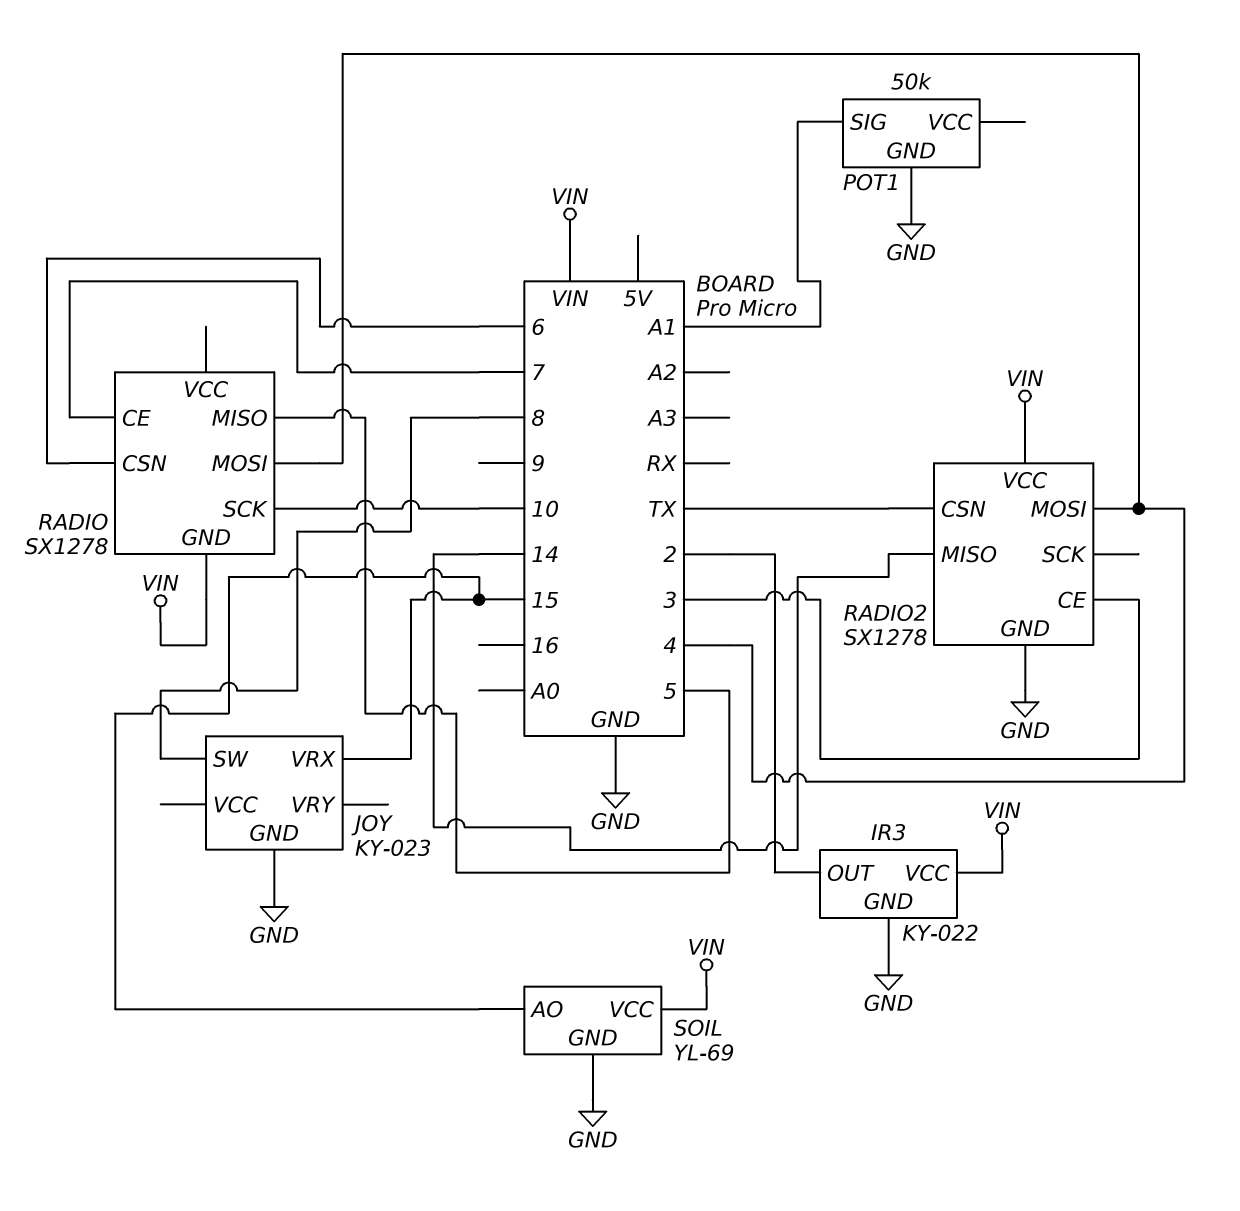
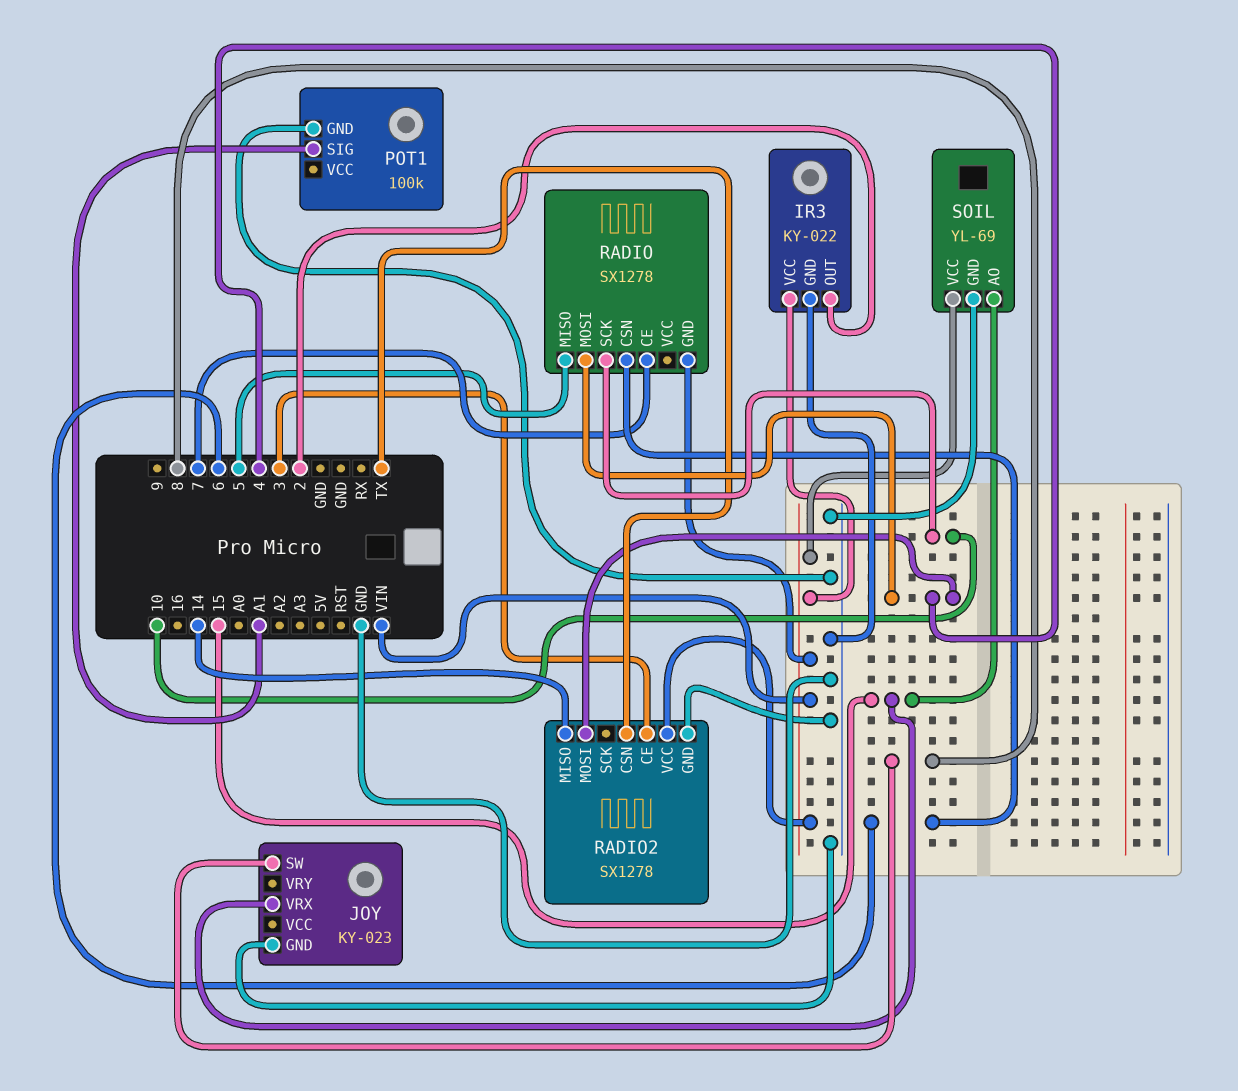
POT1: 50k -> 100k

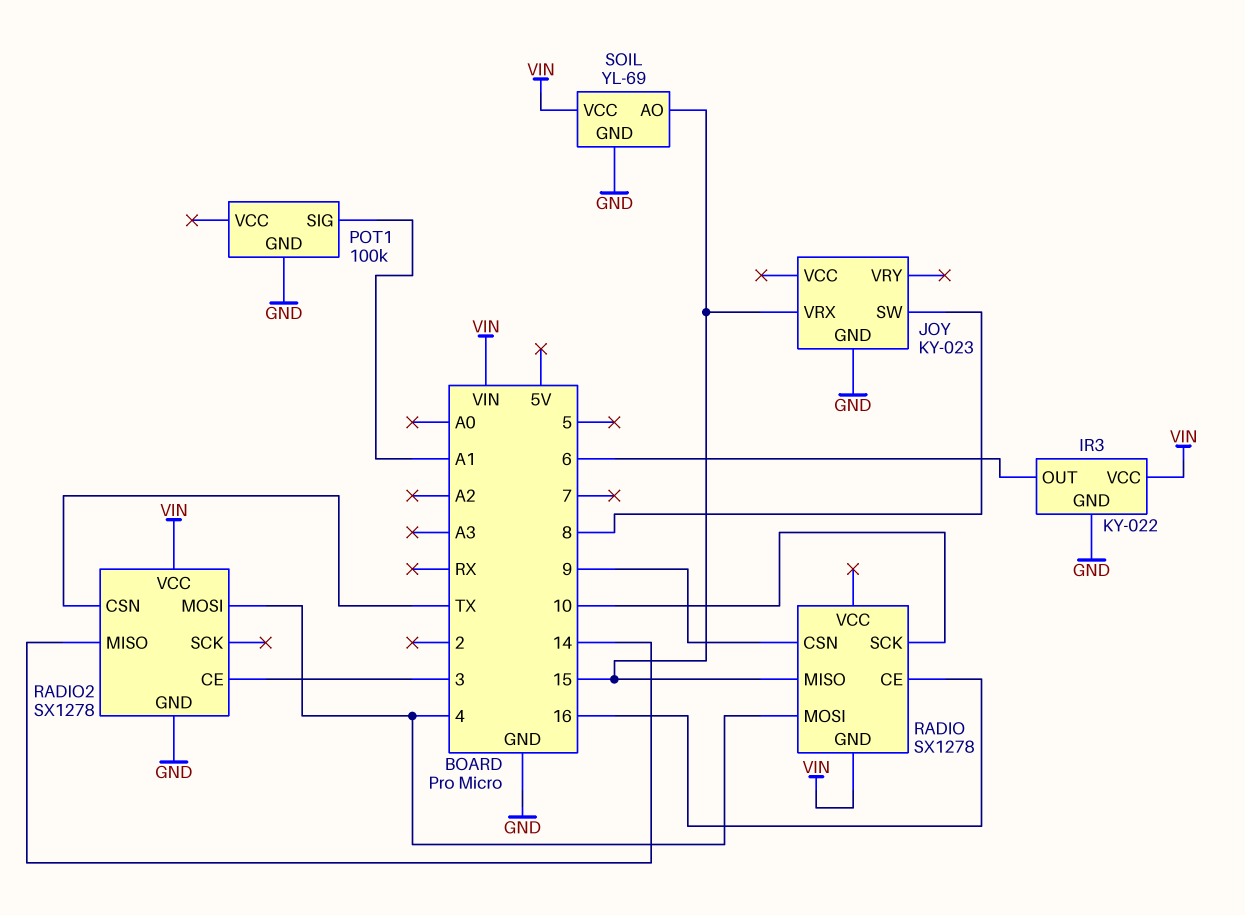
IR3 pin OUT: 2 -> 6
RADIO pin CE: 7 -> 16
RADIO pin CSN: 6 -> 9
RADIO pin MISO: 5 -> 15

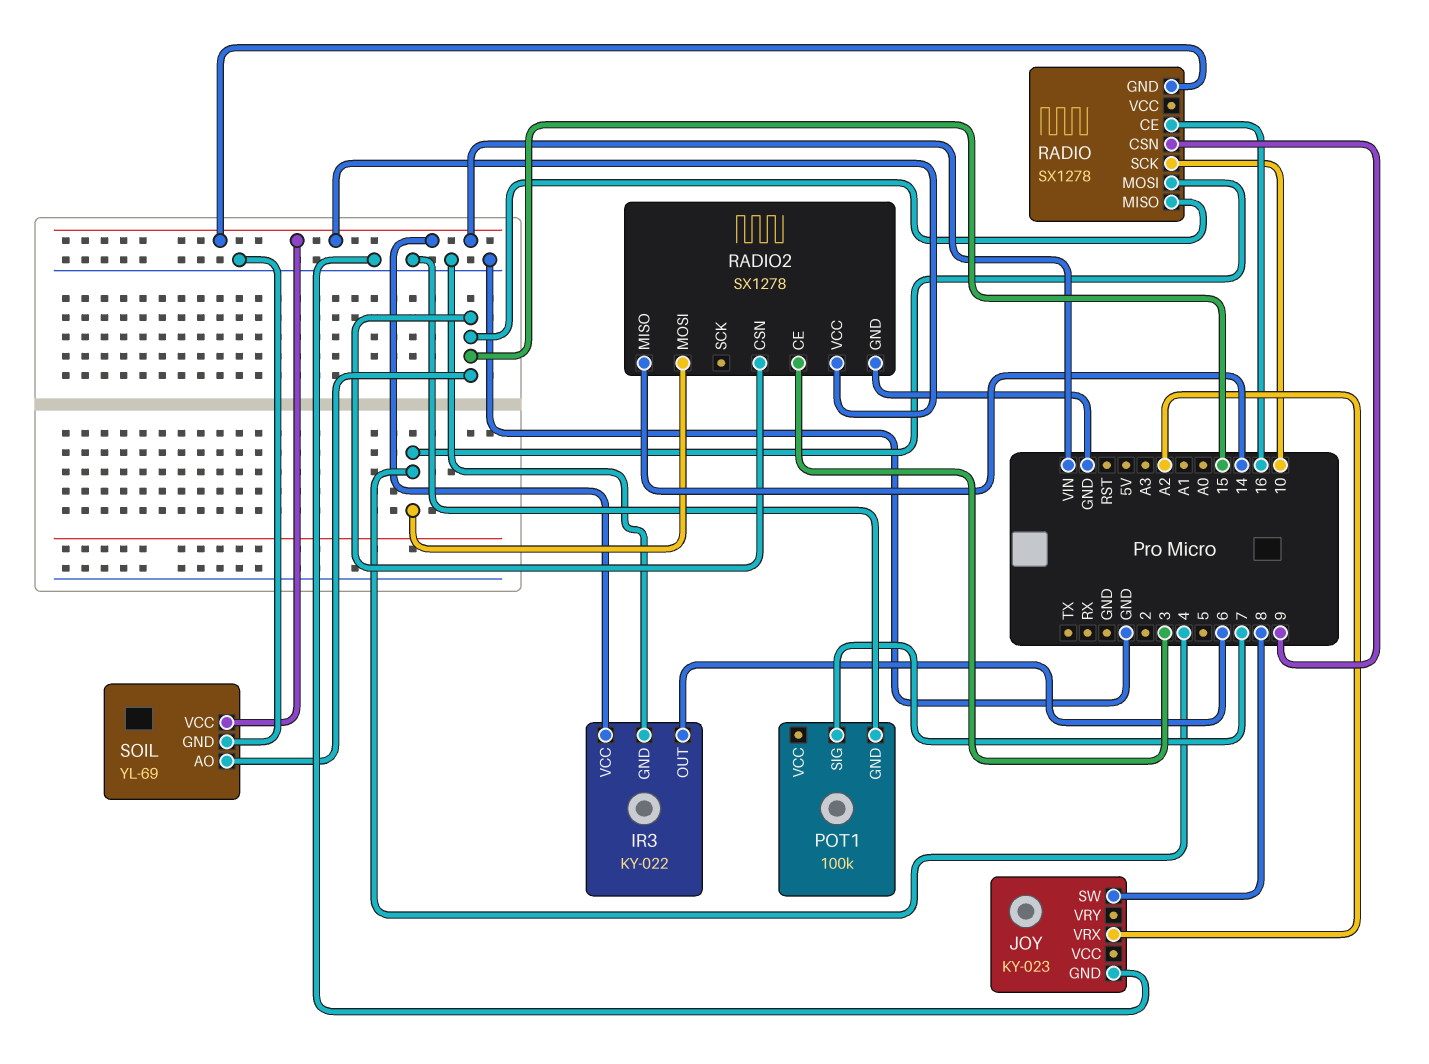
JOY pin VRX: 15 -> A2
POT1 pin SIG: A1 -> 7
RADIO2 pin CSN: TX -> 15

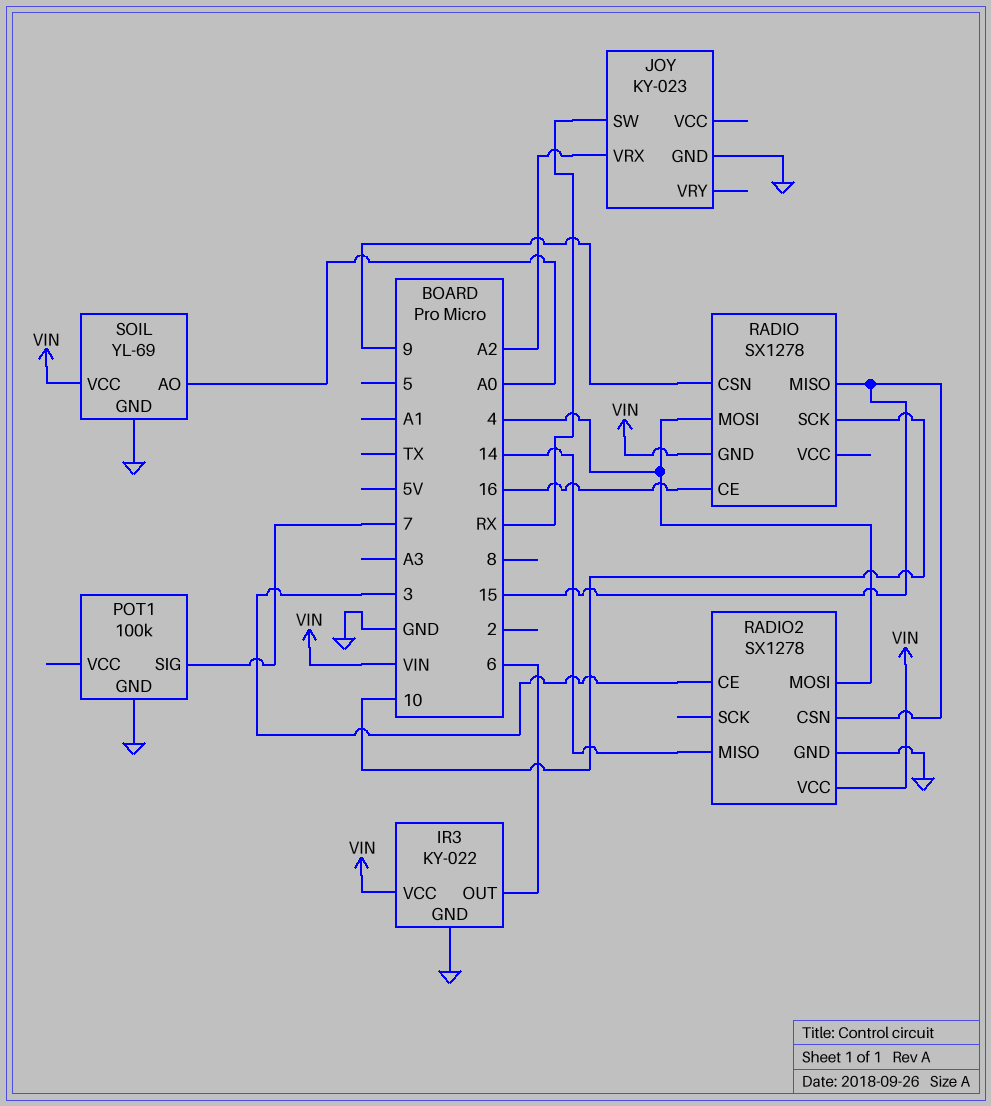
JOY pin SW: 8 -> RX
SOIL pin AO: 15 -> A0

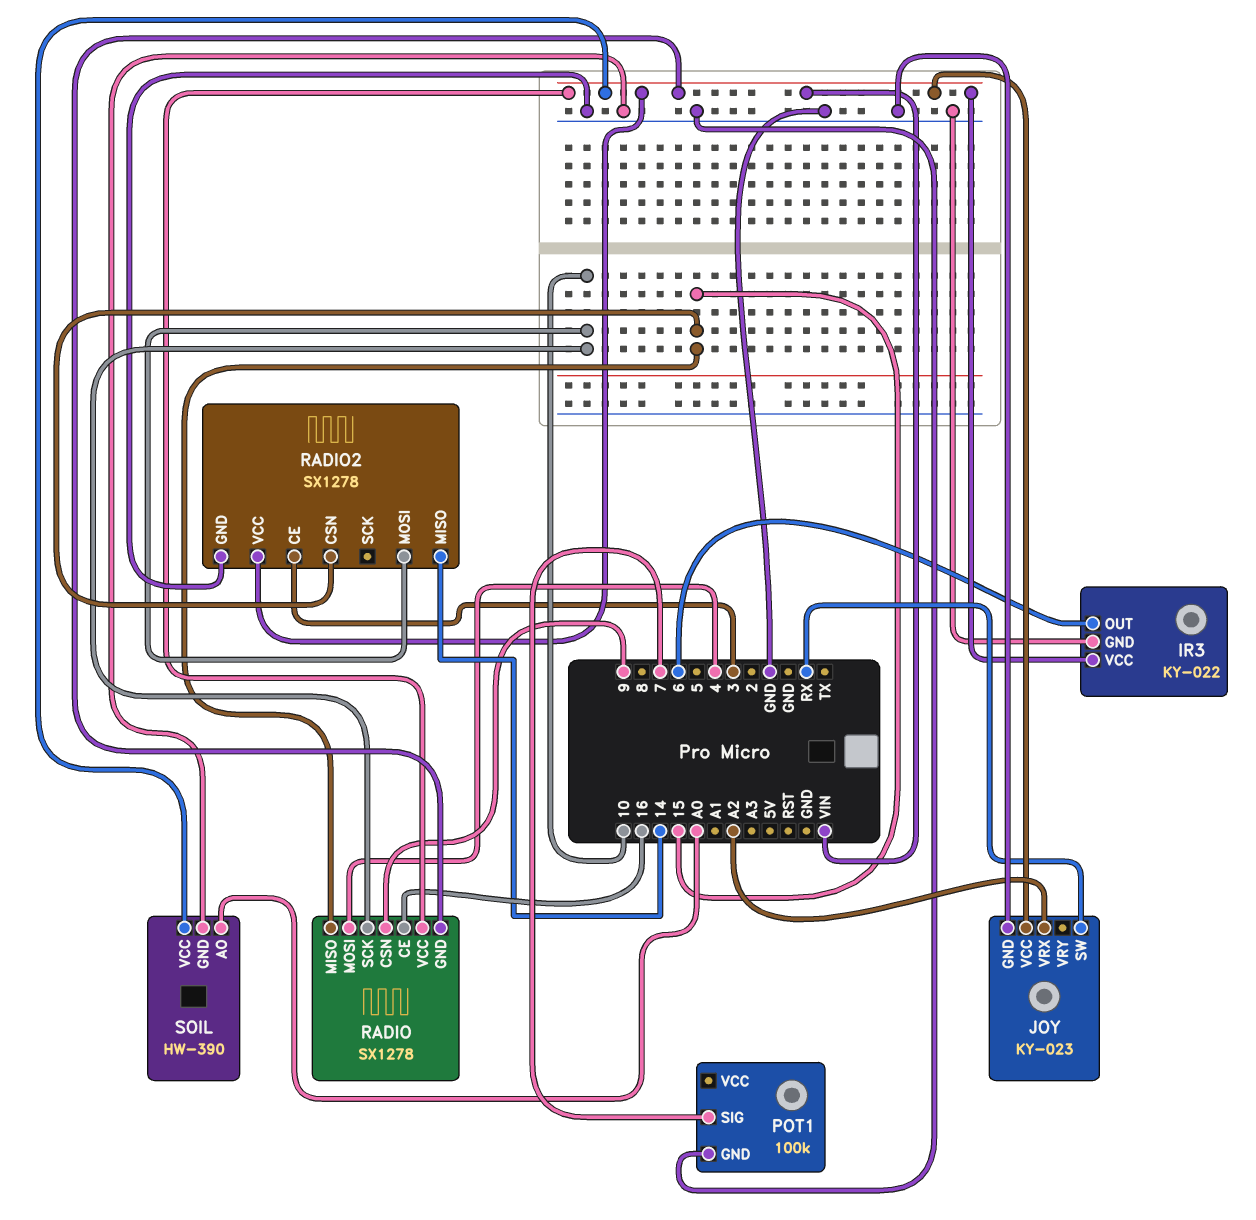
JOY pin VCC: none -> VIN
RADIO pin VCC: none -> VIN
RADIO2 pin MOSI: 4 -> 10
SOIL: YL-69 -> HW-390

